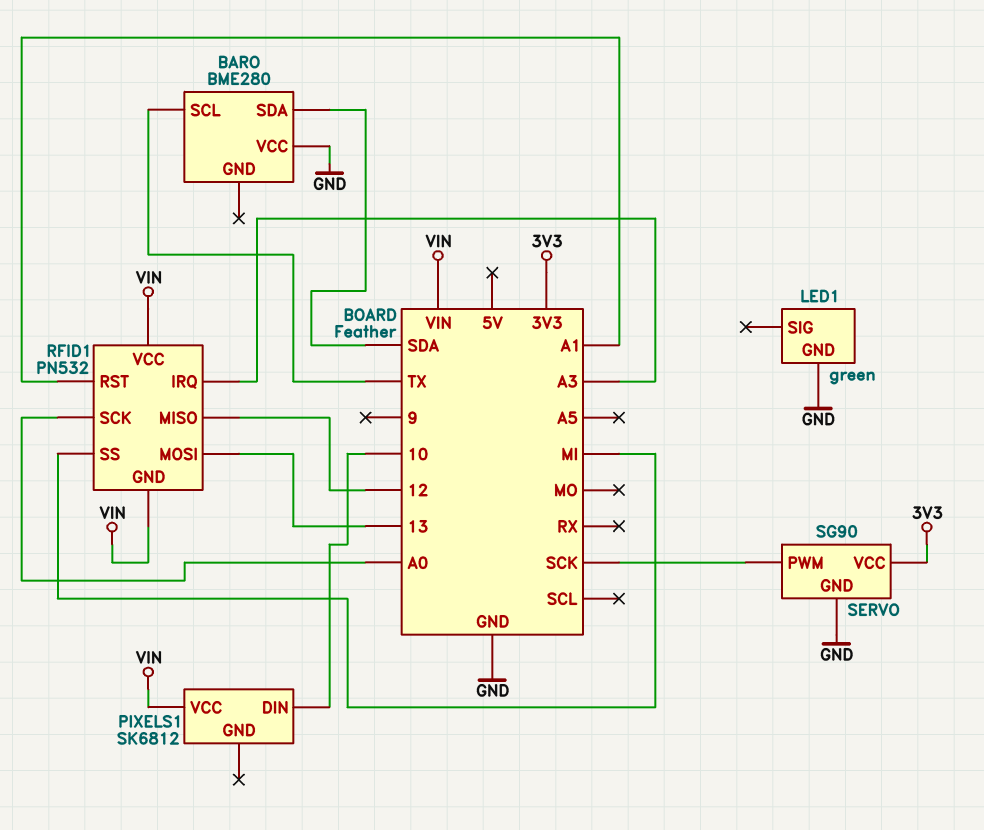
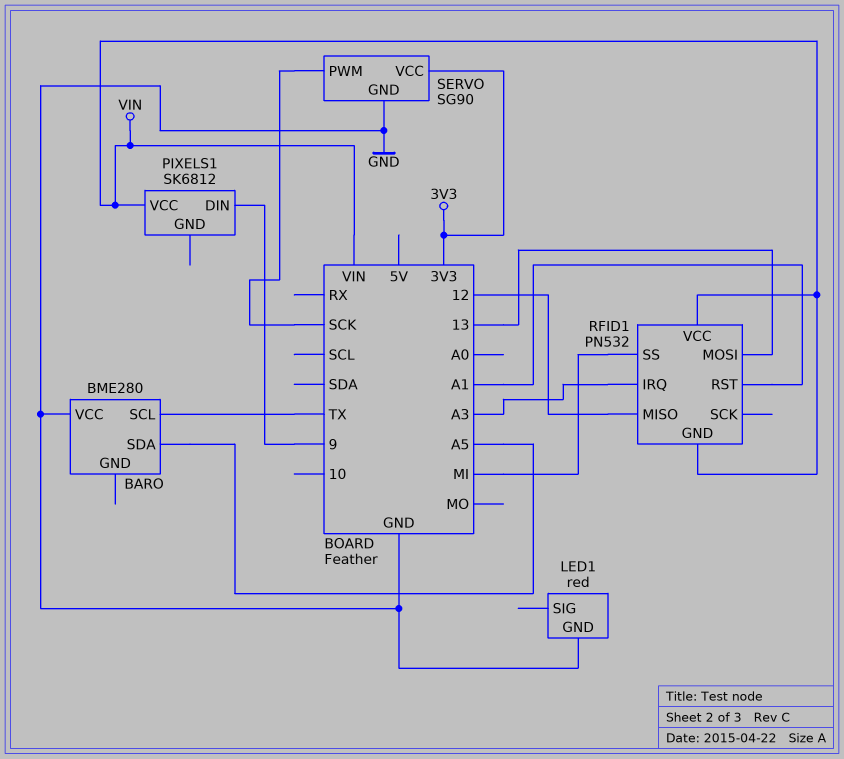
BARO pin SDA: SDA -> A5
LED1: green -> red
PIXELS1 pin DIN: 10 -> 9
RFID1 pin SCK: A0 -> none

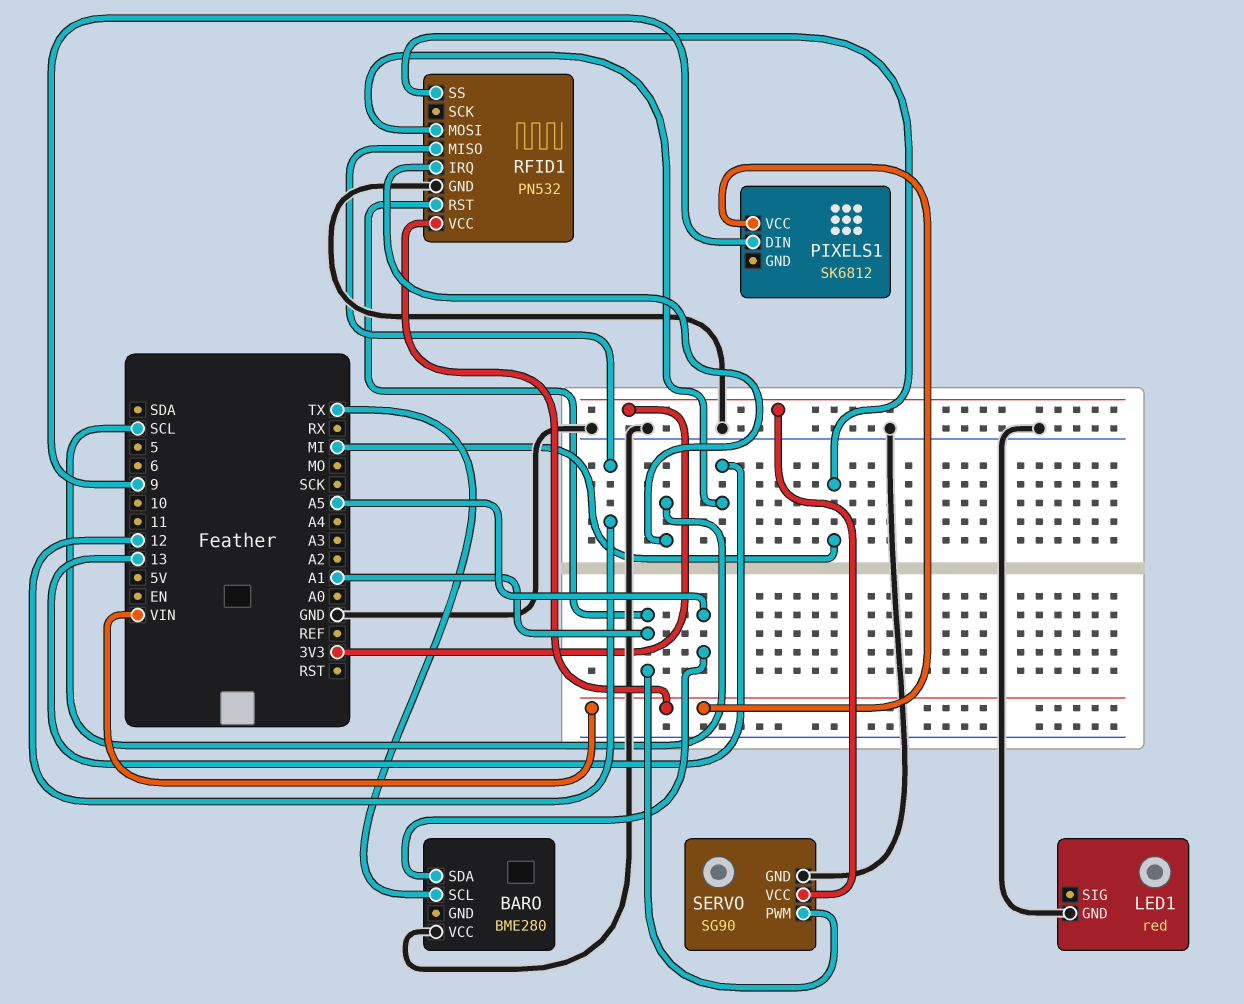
RFID1 pin GND: VIN -> GND
RFID1 pin IRQ: A3 -> SCL
SERVO pin PWM: SCK -> A1

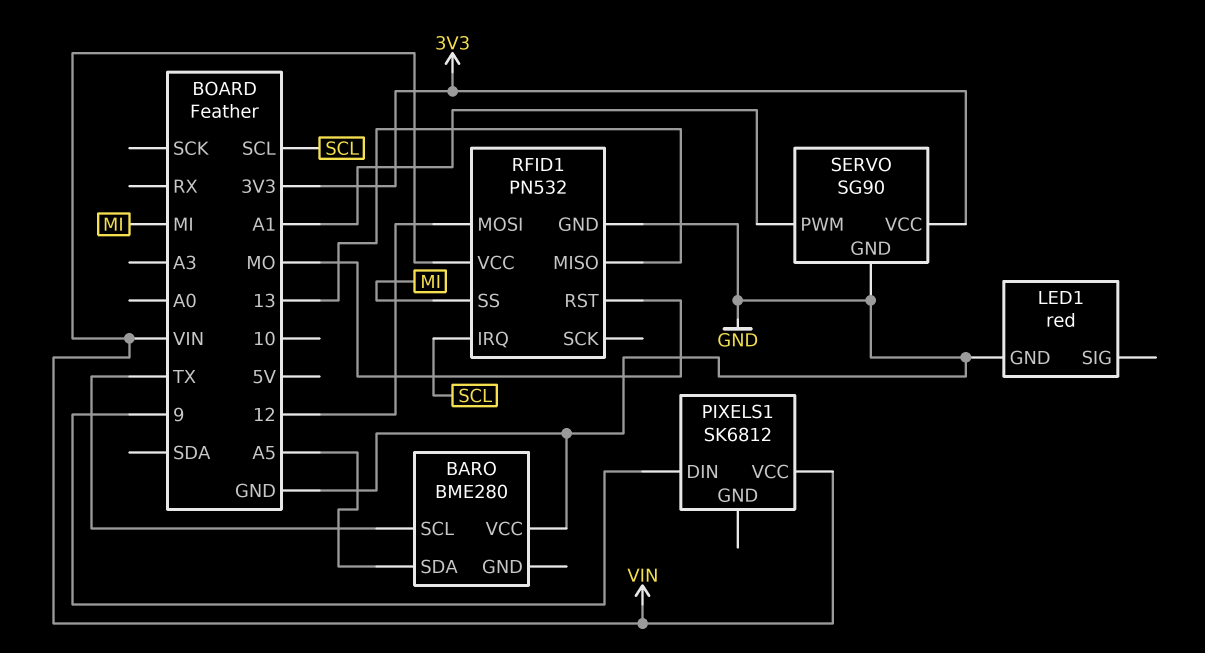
RFID1 pin MISO: 12 -> 13
RFID1 pin MOSI: 13 -> 12
RFID1 pin RST: A1 -> MO

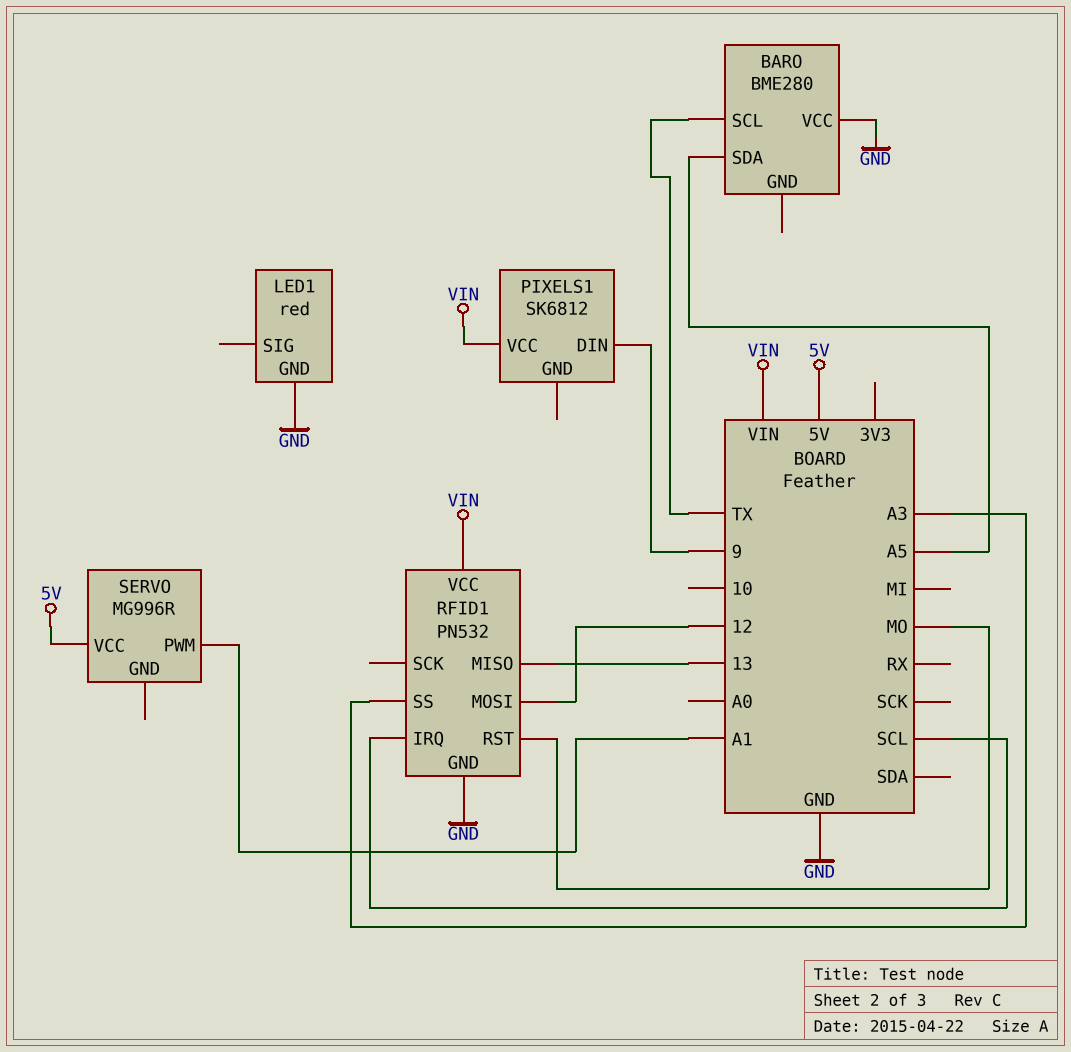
RFID1 pin SS: MI -> A3
SERVO: SG90 -> MG996R
SERVO pin GND: GND -> none
SERVO pin VCC: 3V3 -> 5V

